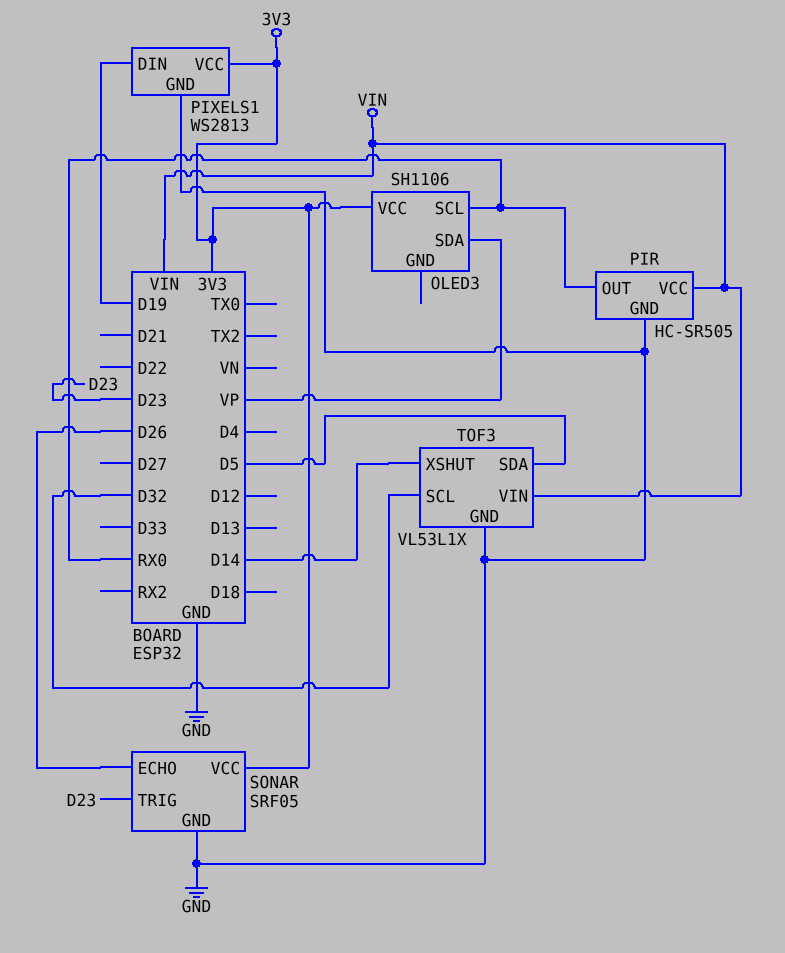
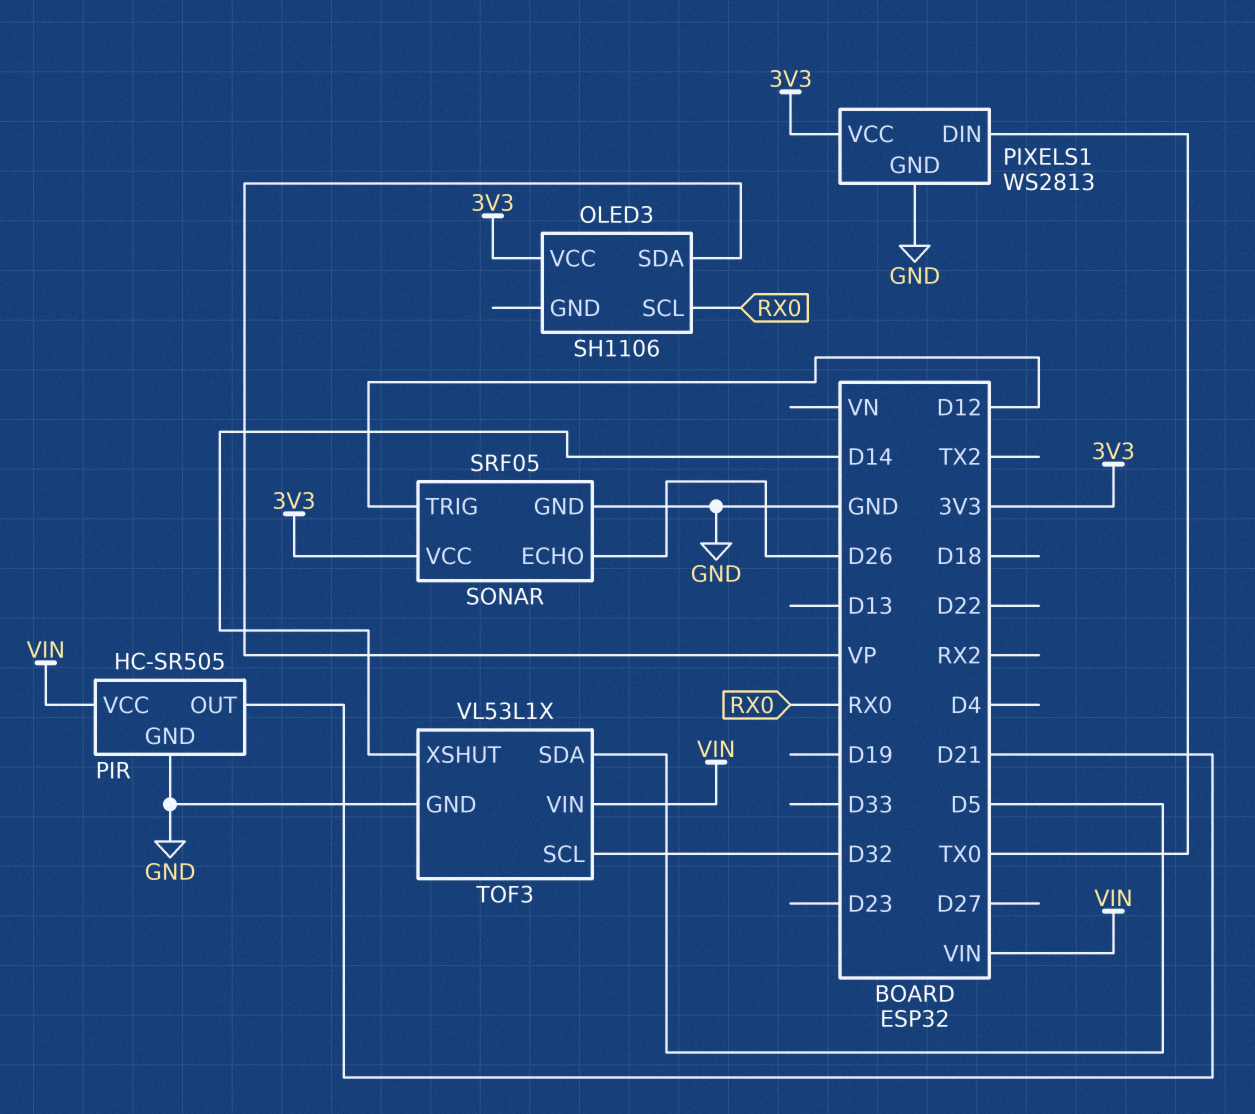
PIR pin OUT: RX0 -> D21
PIXELS1 pin DIN: D19 -> TX0
SONAR pin TRIG: D23 -> D12

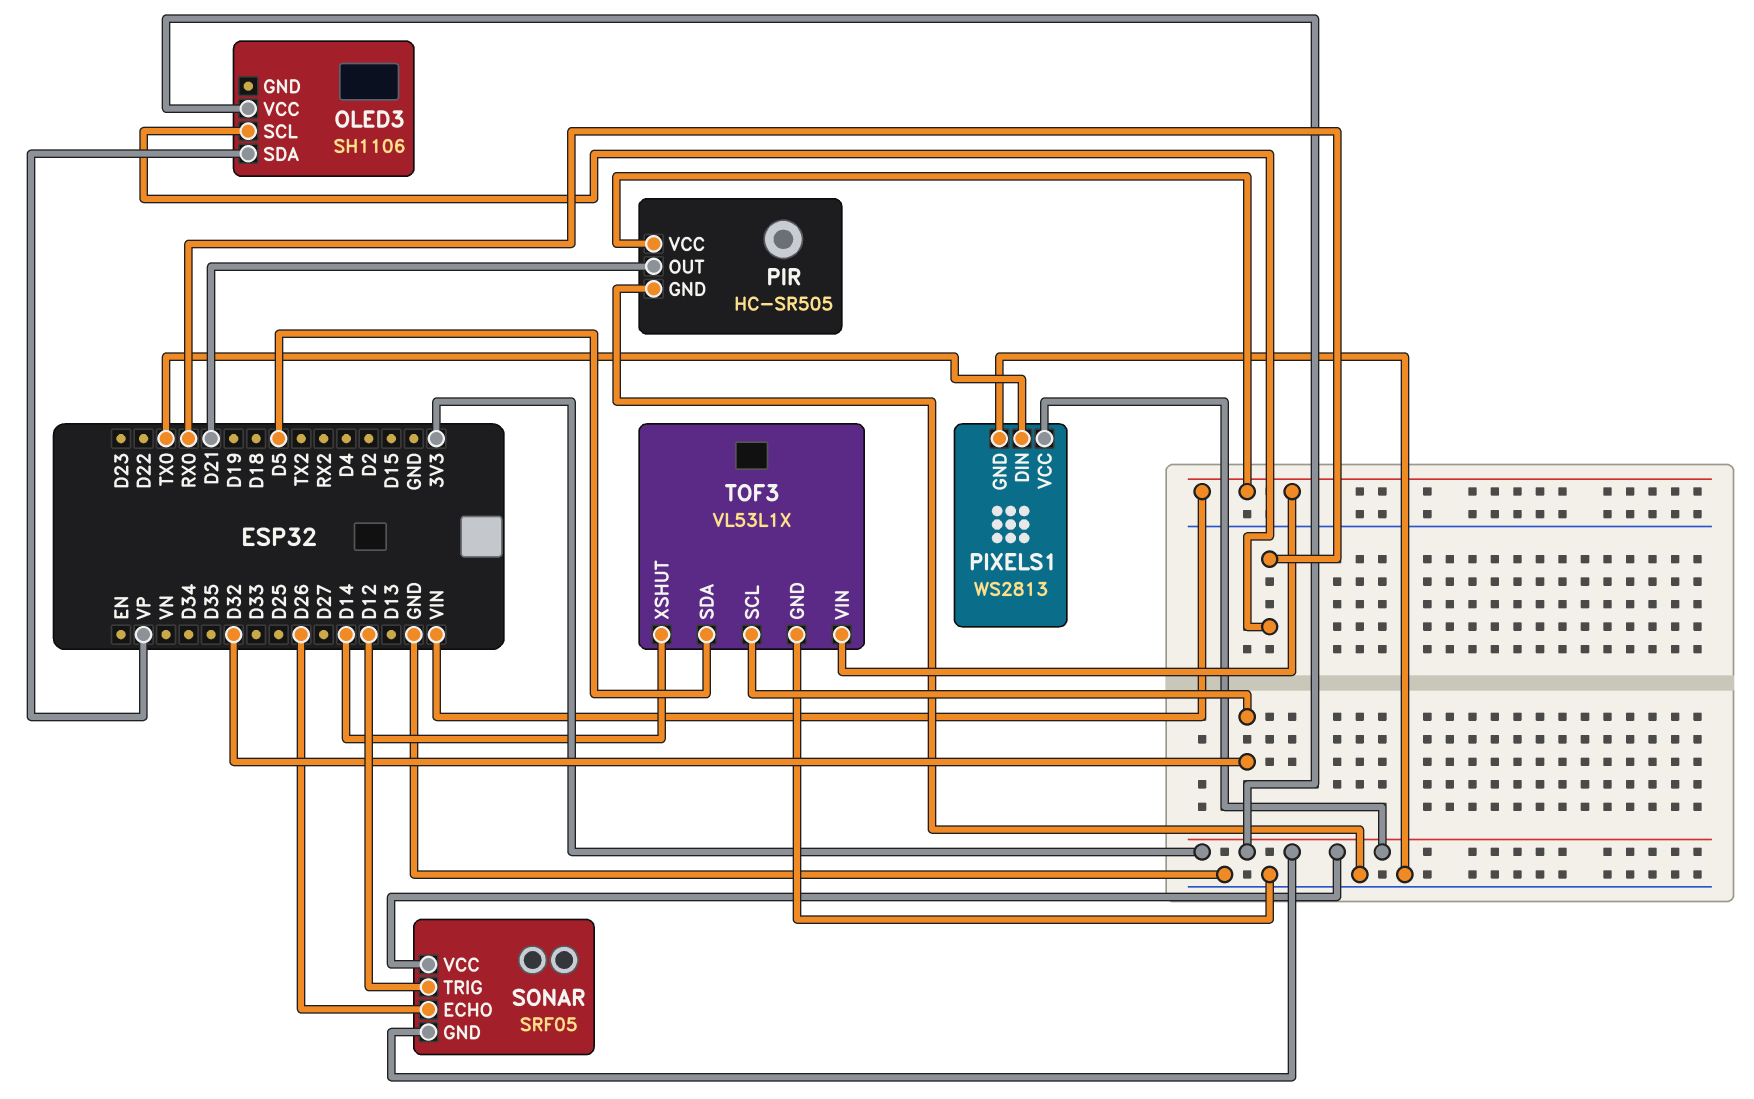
SONAR pin GND: GND -> 3V3

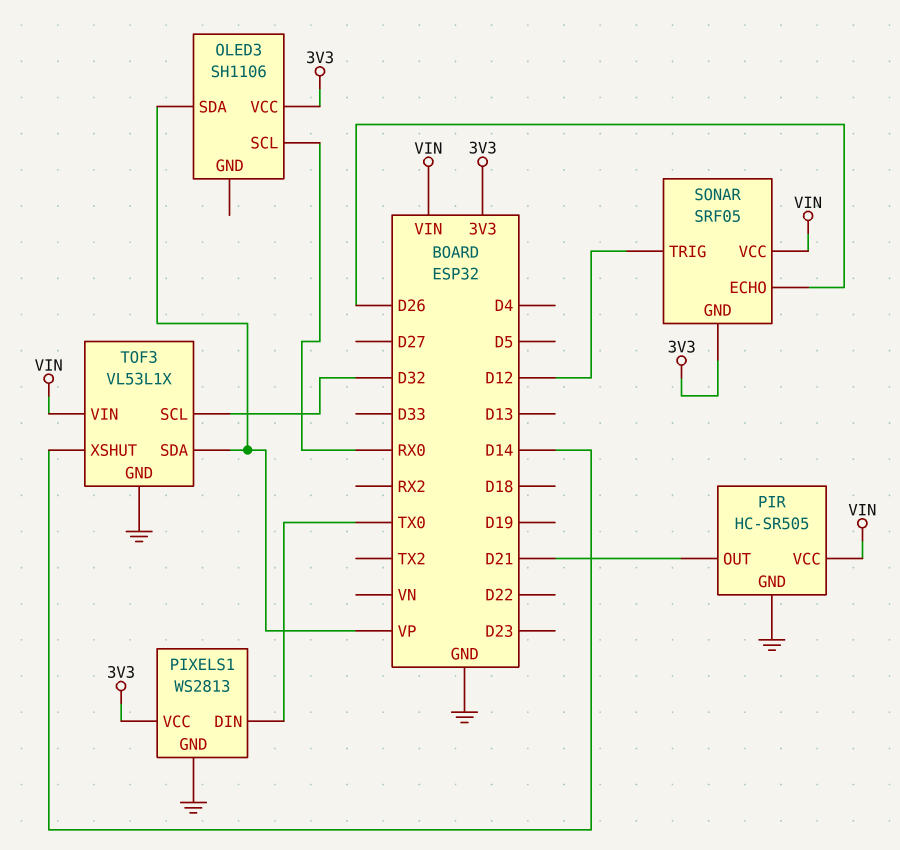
SONAR pin VCC: 3V3 -> VIN
TOF3 pin SDA: D5 -> VP

